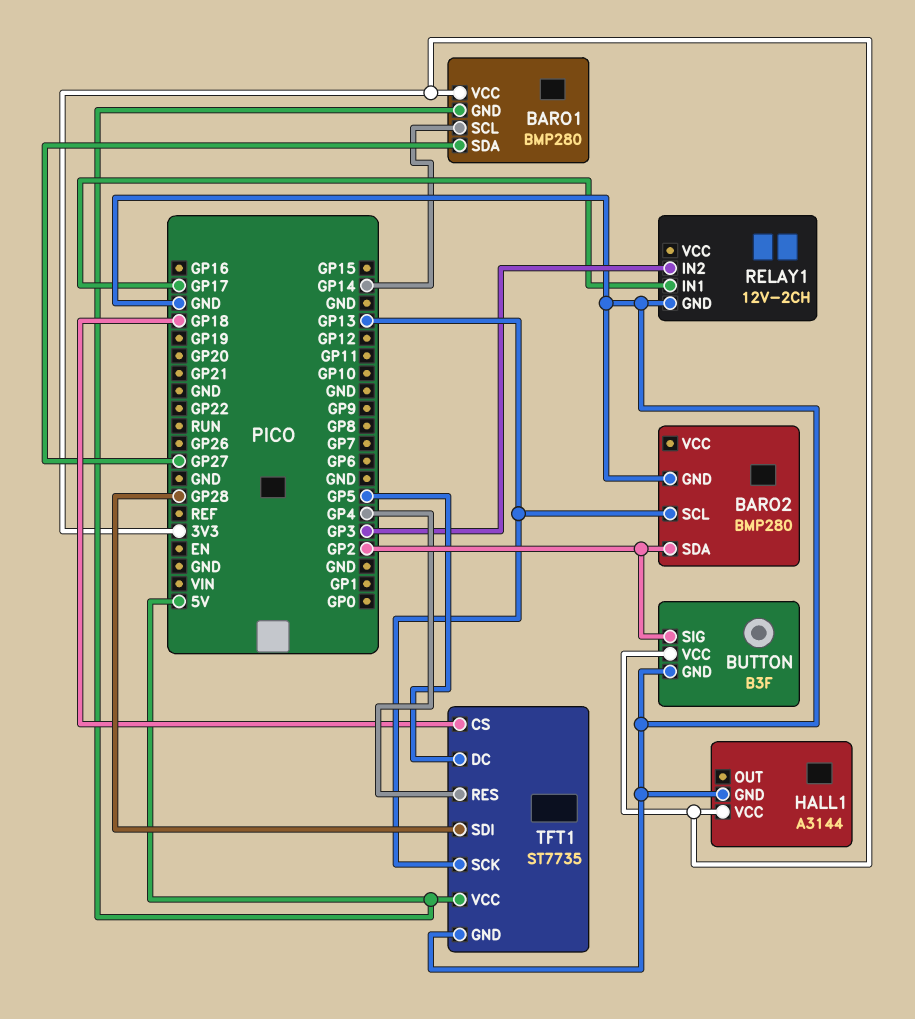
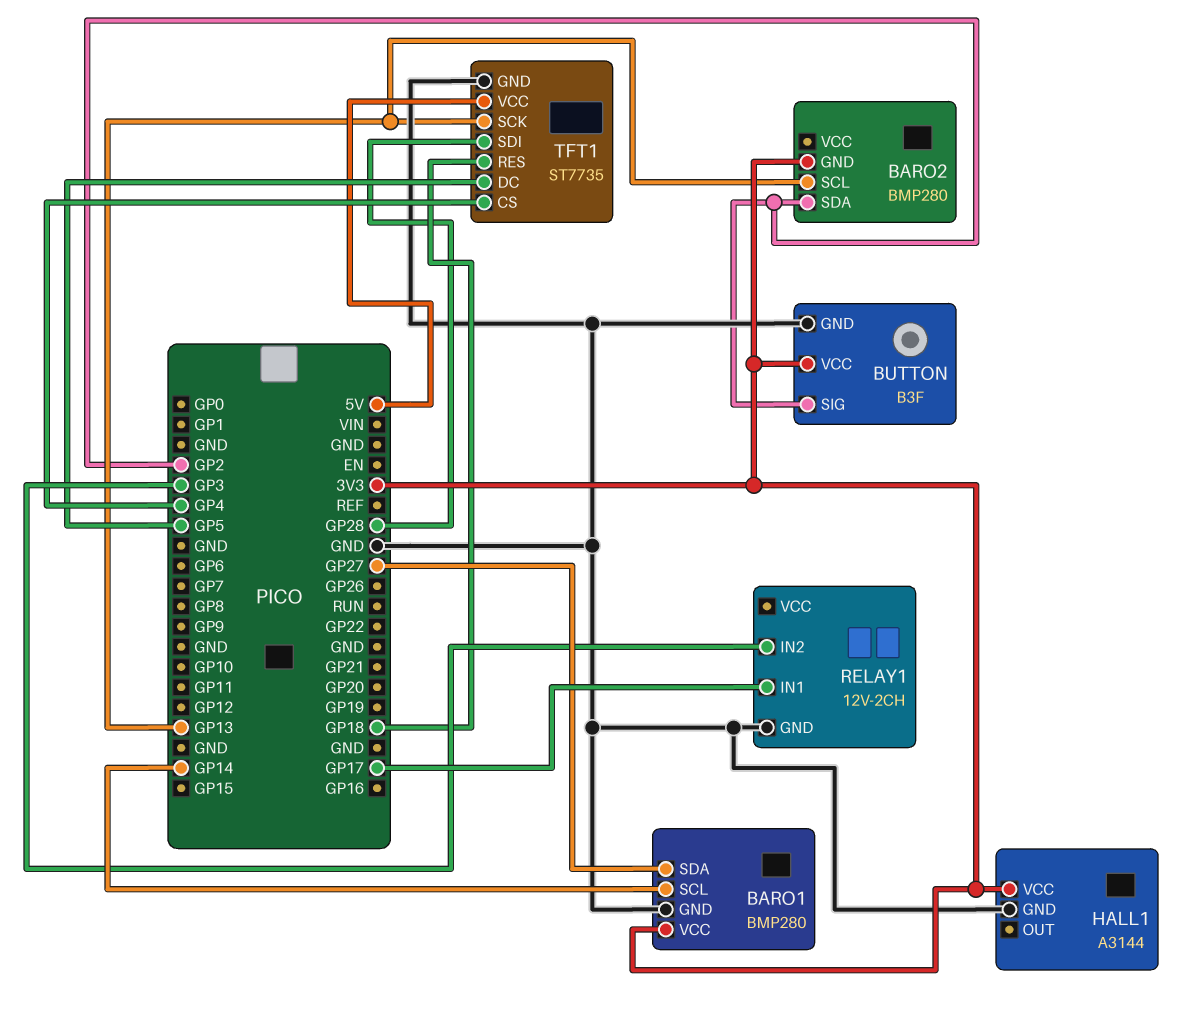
BARO1 pin GND: 5V -> GND
BARO2 pin GND: GND -> 3V3
TFT1 pin CS: GP18 -> GP4
TFT1 pin RES: GP4 -> GP18

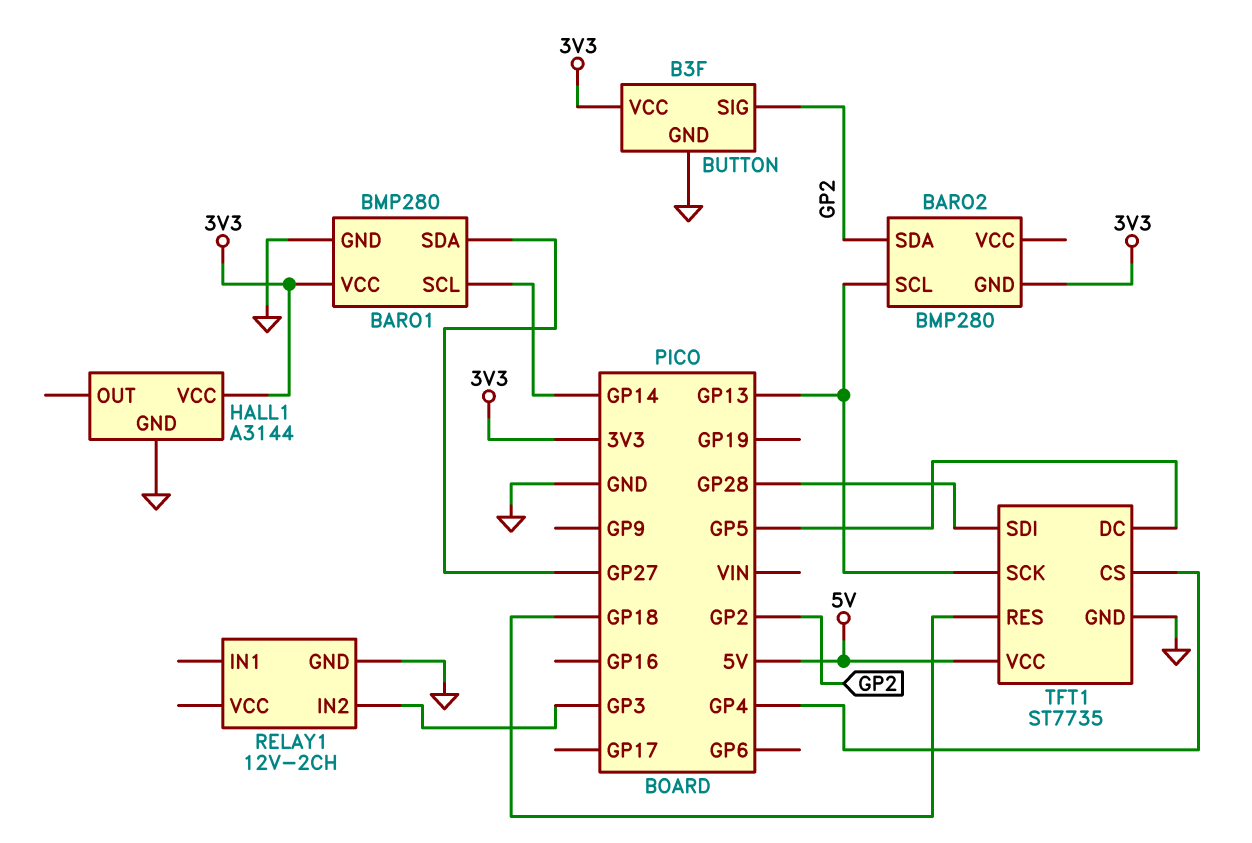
RELAY1 pin IN1: GP17 -> none

